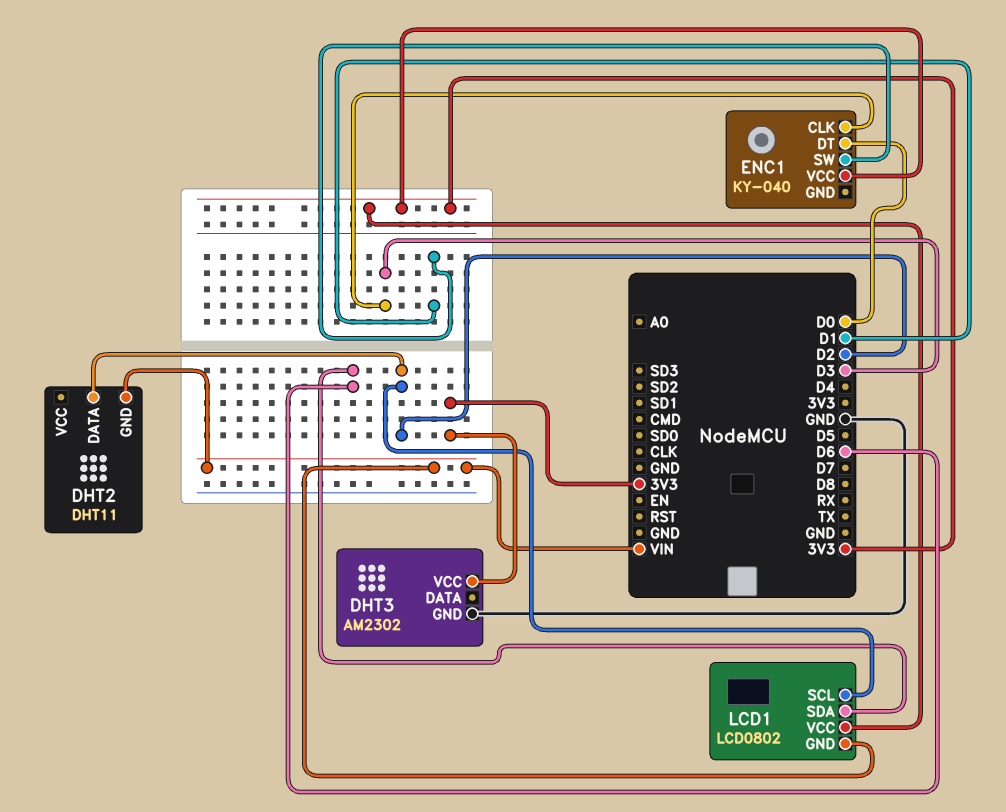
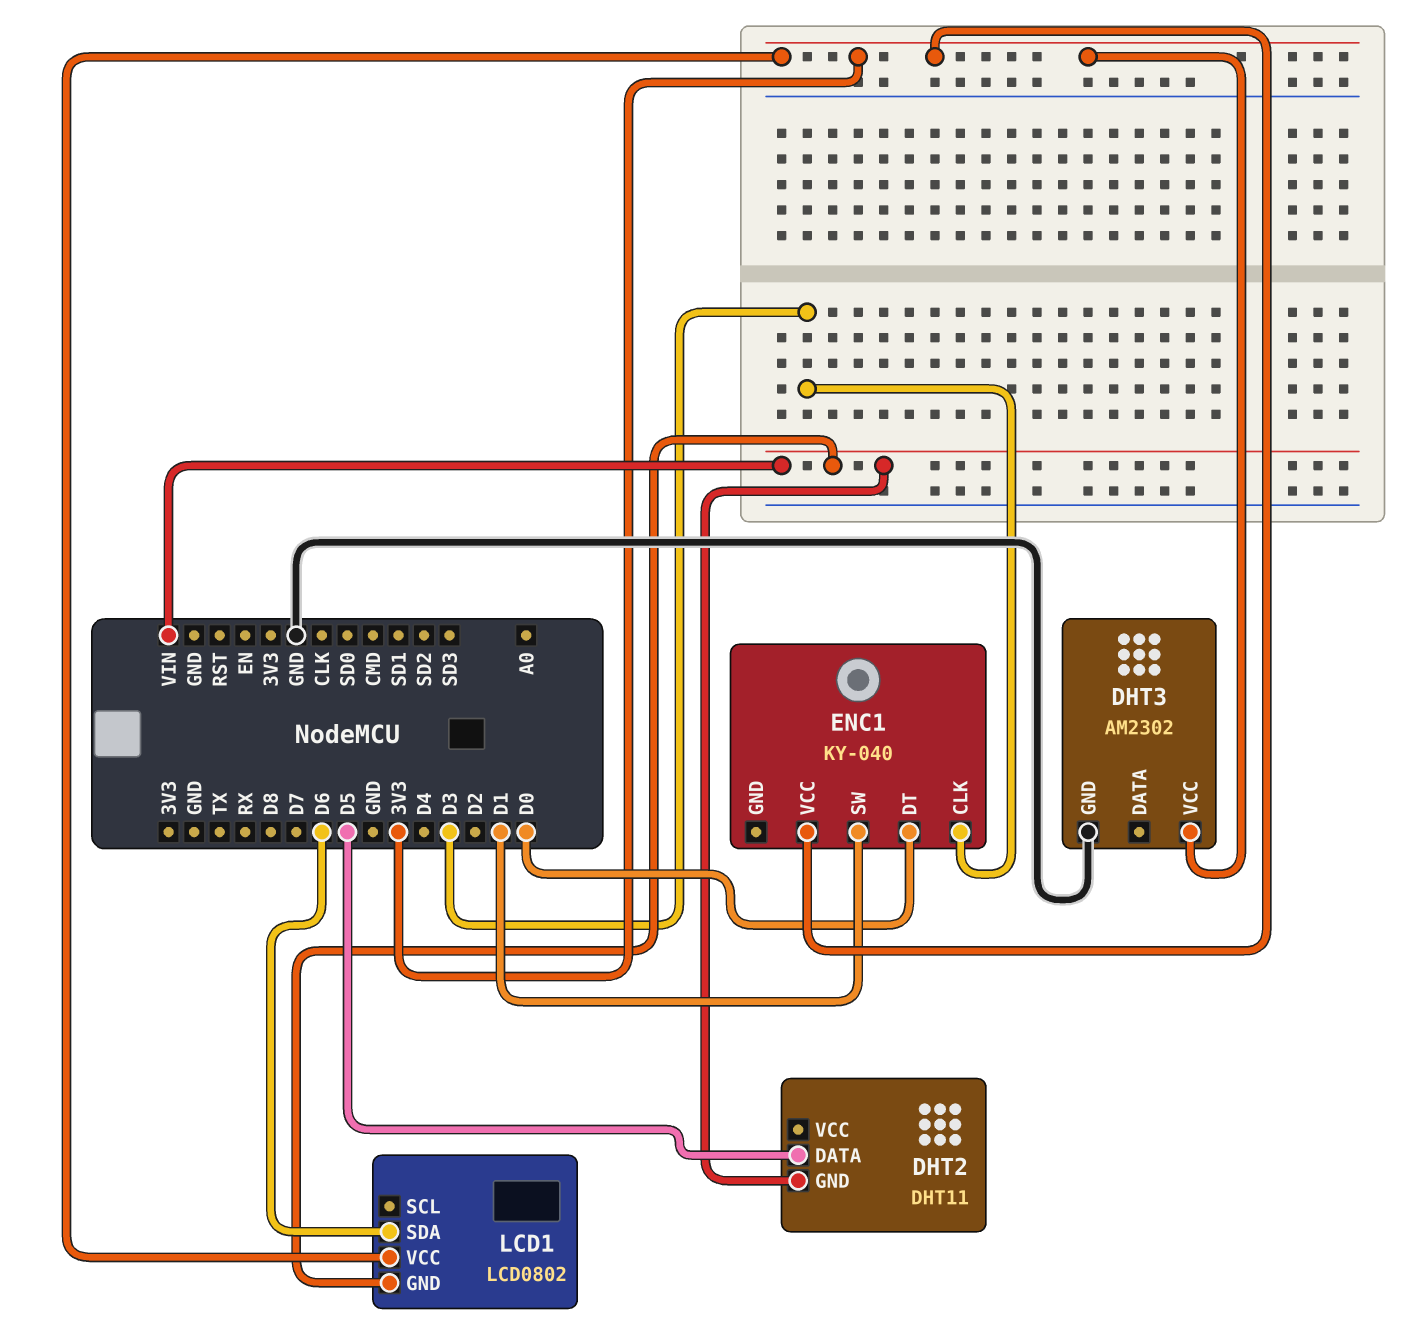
DHT2 pin DATA: D2 -> D5
LCD1 pin SCL: D2 -> none

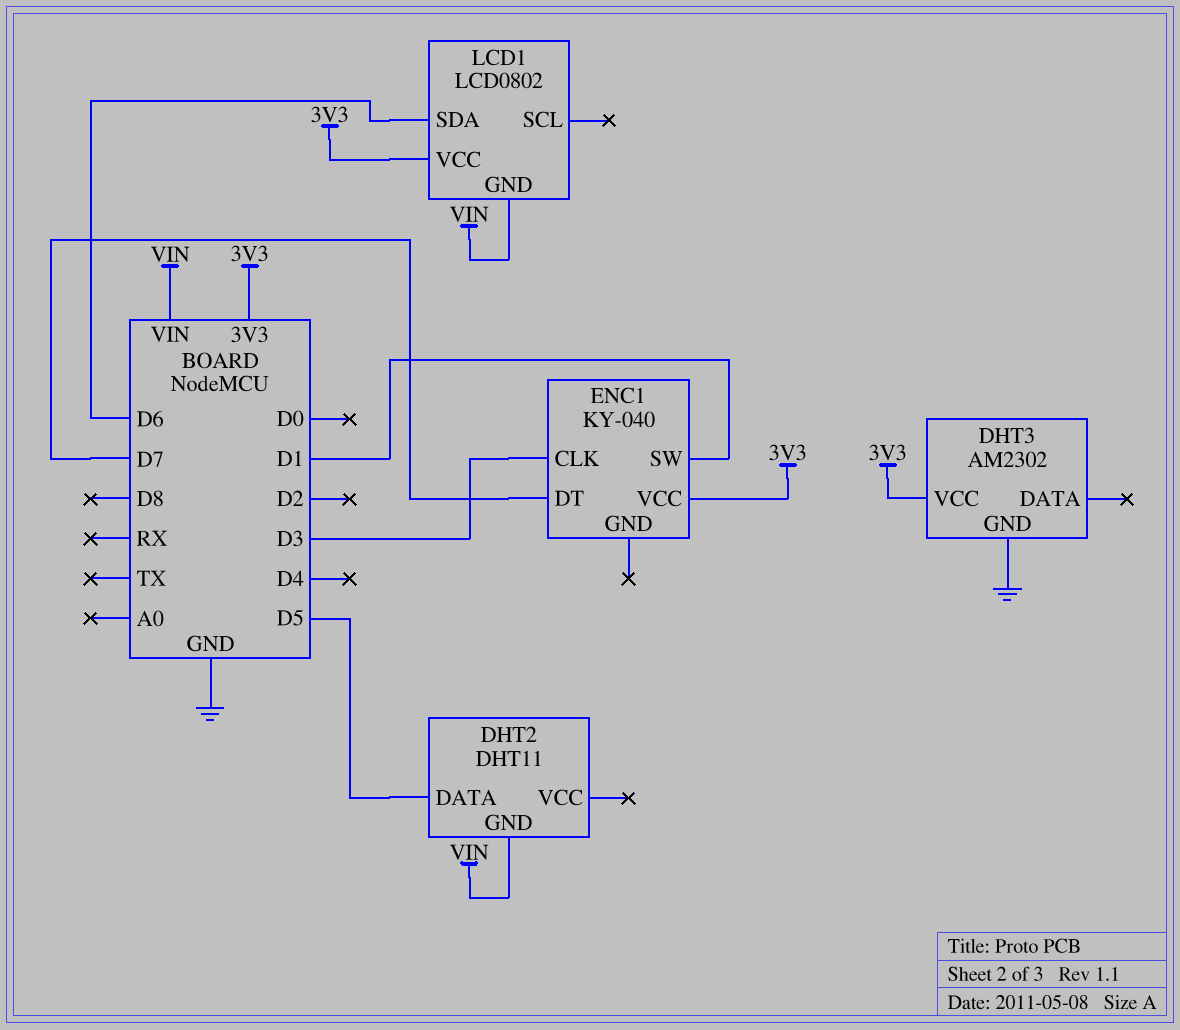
ENC1 pin DT: D0 -> D7

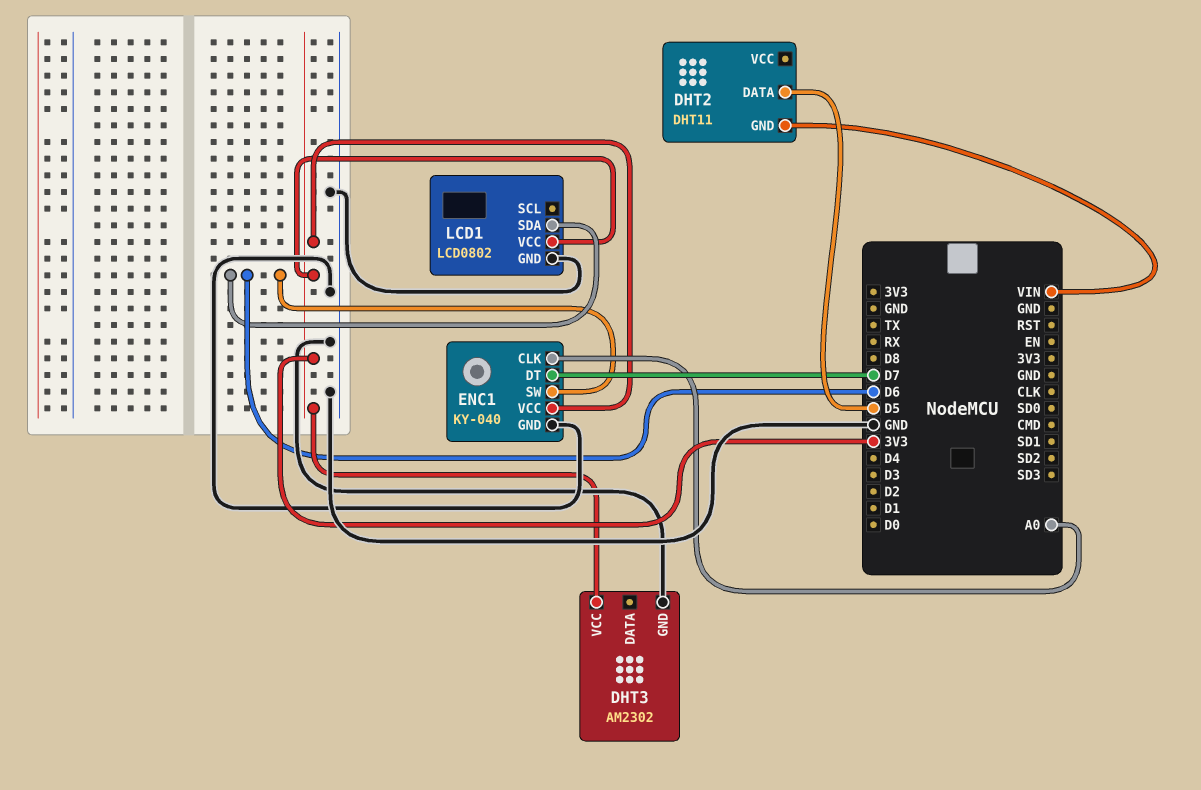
ENC1 pin CLK: D3 -> A0
ENC1 pin GND: none -> GND
ENC1 pin SW: D1 -> D6
LCD1 pin GND: VIN -> GND

